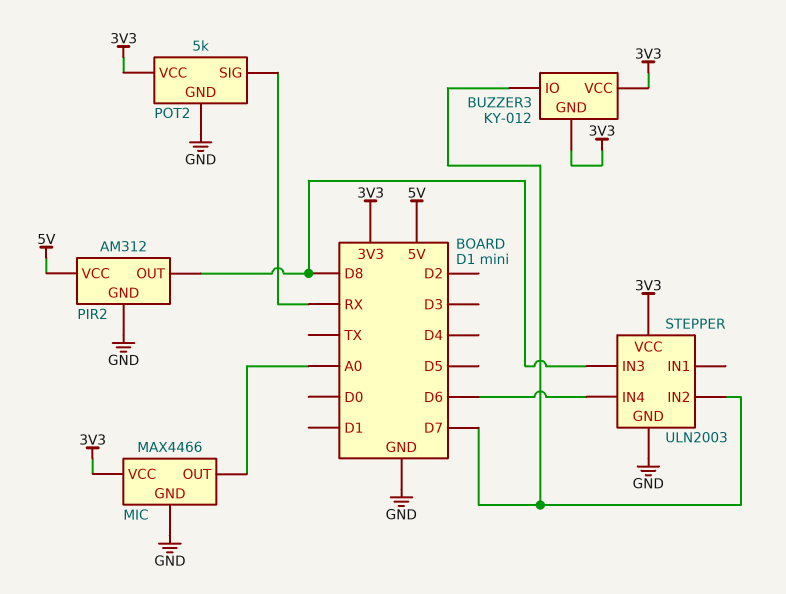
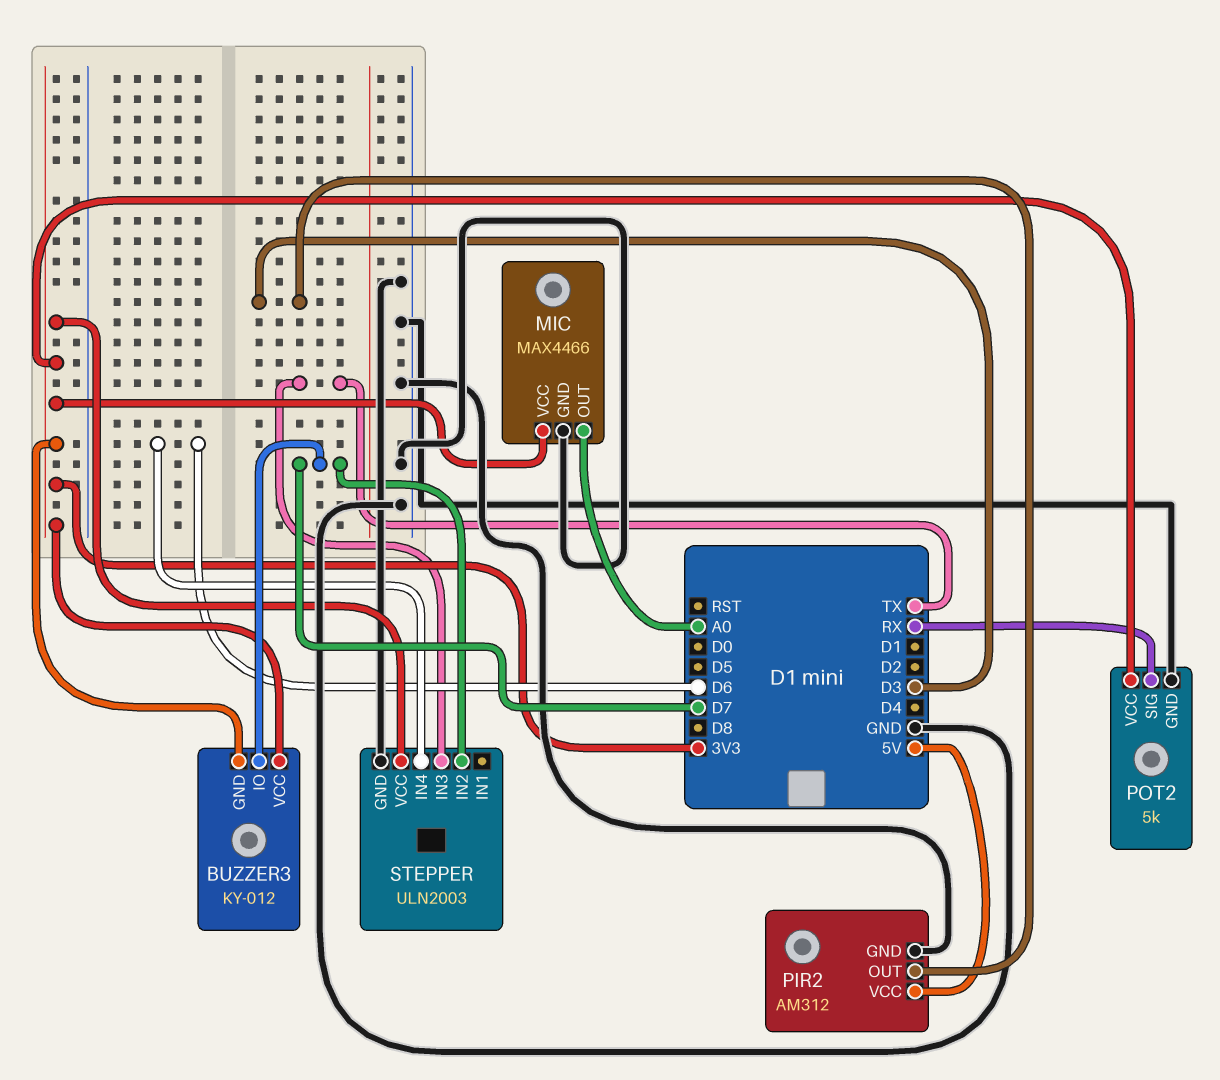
PIR2 pin OUT: D8 -> D3
STEPPER pin IN3: D8 -> TX

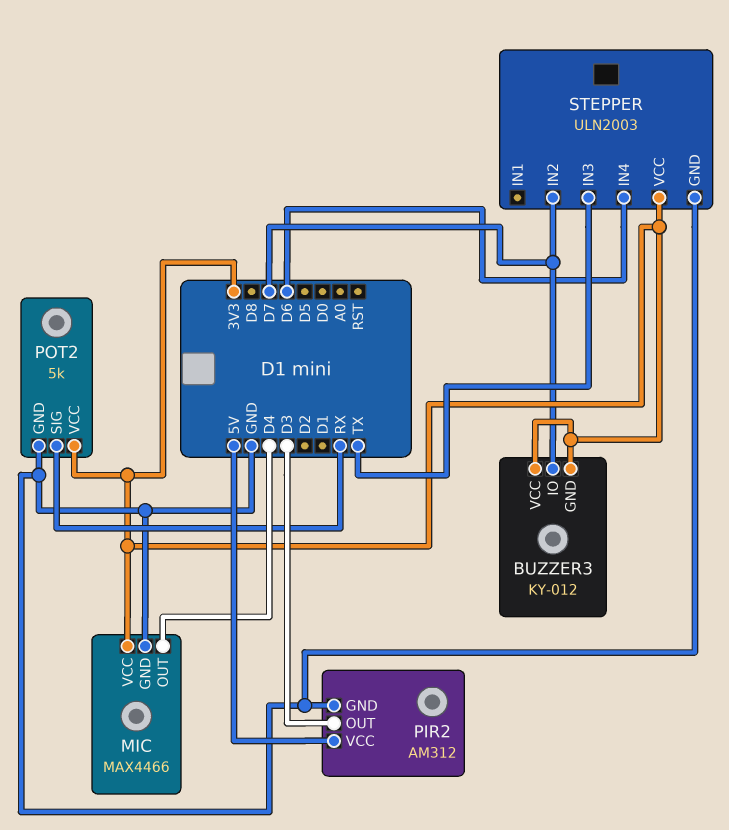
MIC pin OUT: A0 -> D4

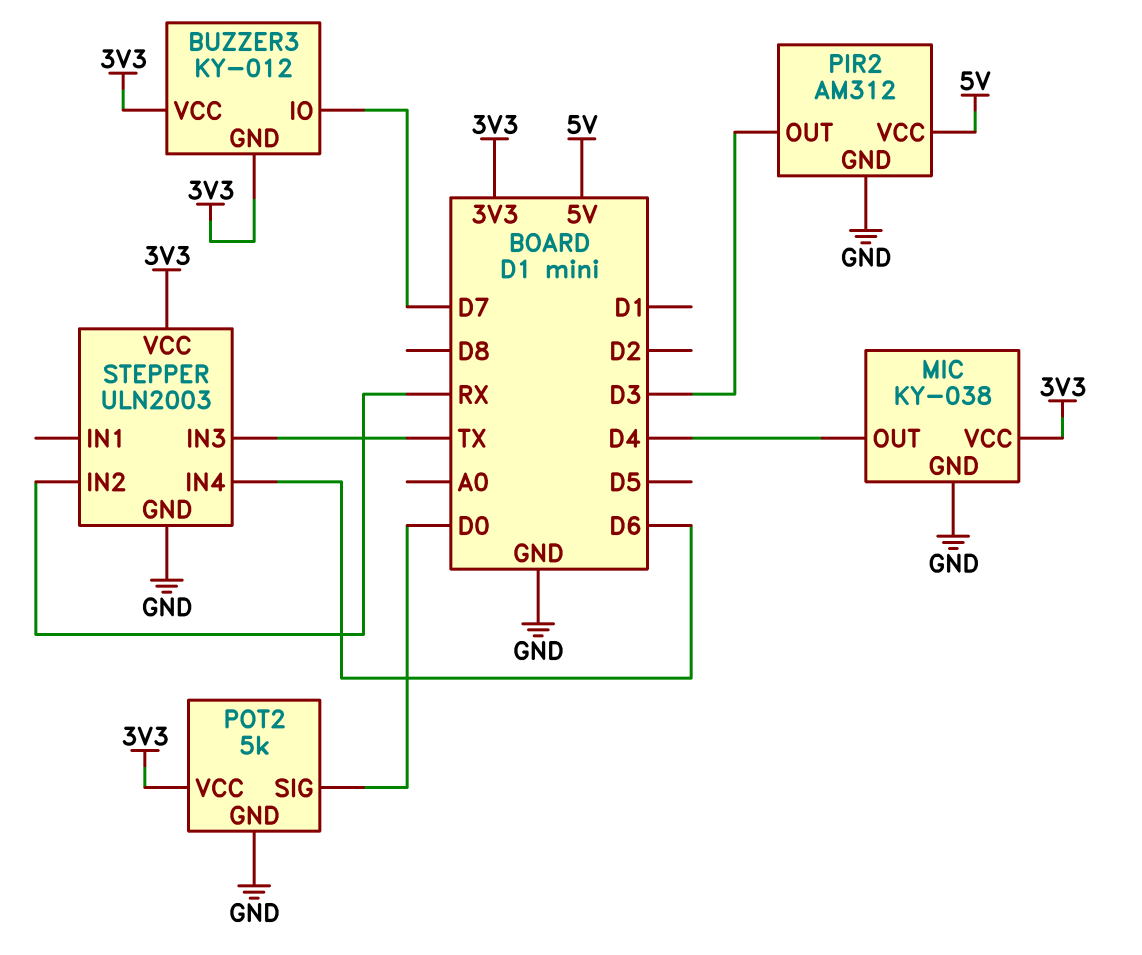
MIC: MAX4466 -> KY-038
POT2 pin SIG: RX -> D0
STEPPER pin IN2: D7 -> RX

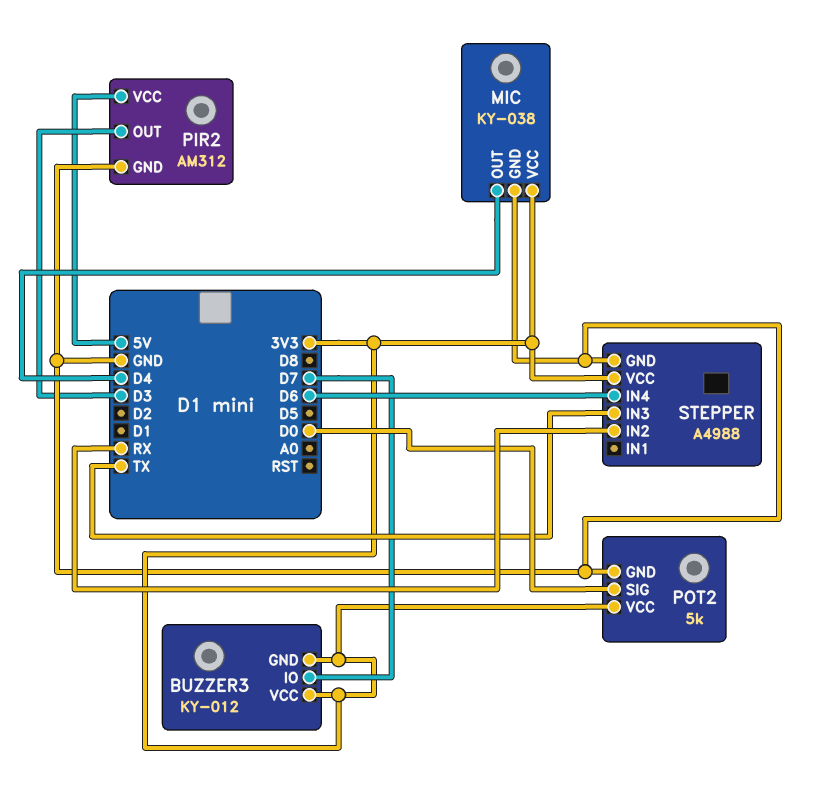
STEPPER: ULN2003 -> A4988

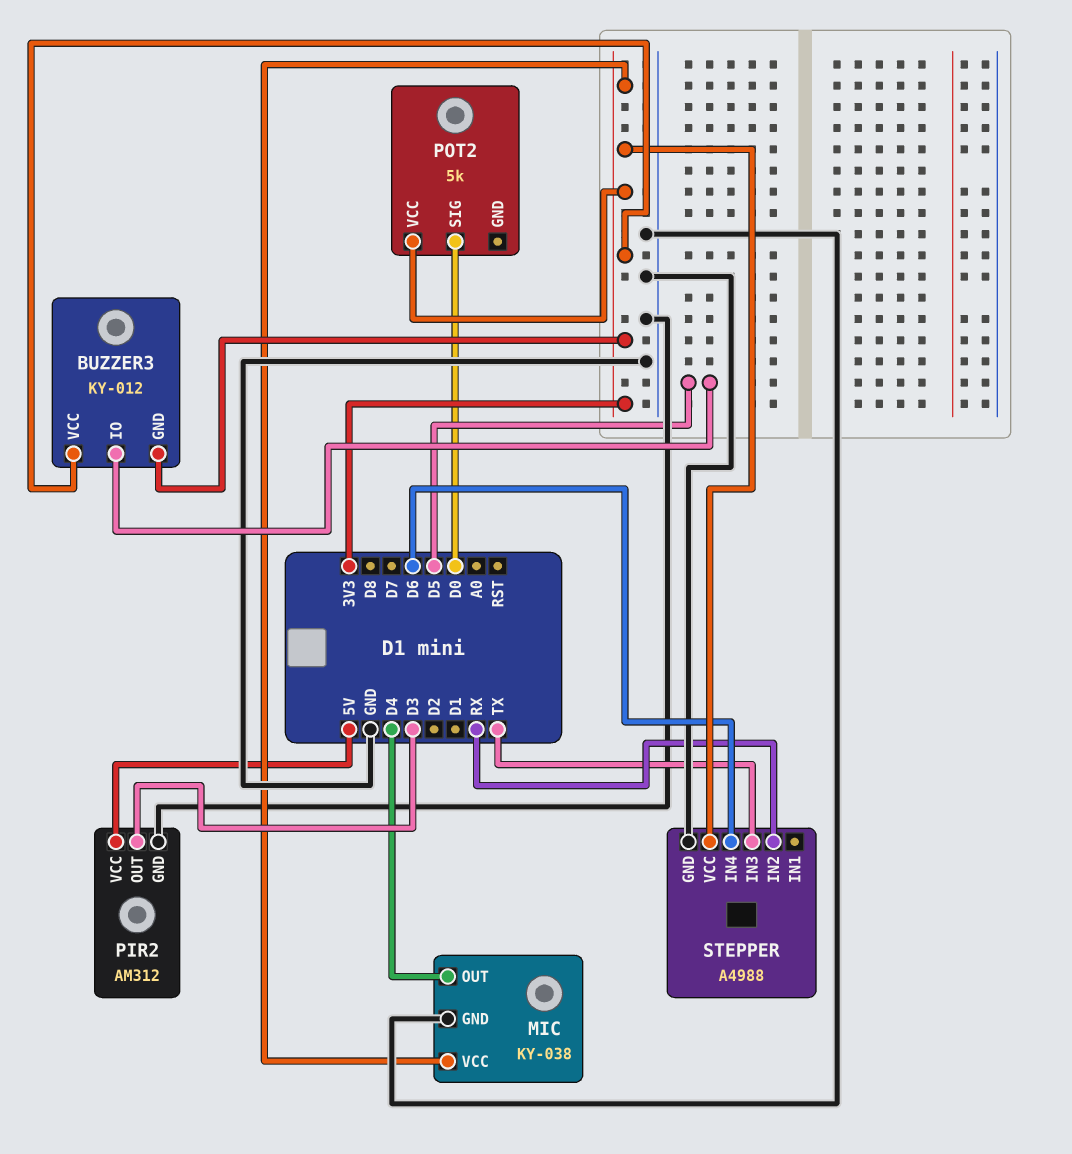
BUZZER3 pin IO: D7 -> D5
POT2 pin GND: GND -> none

